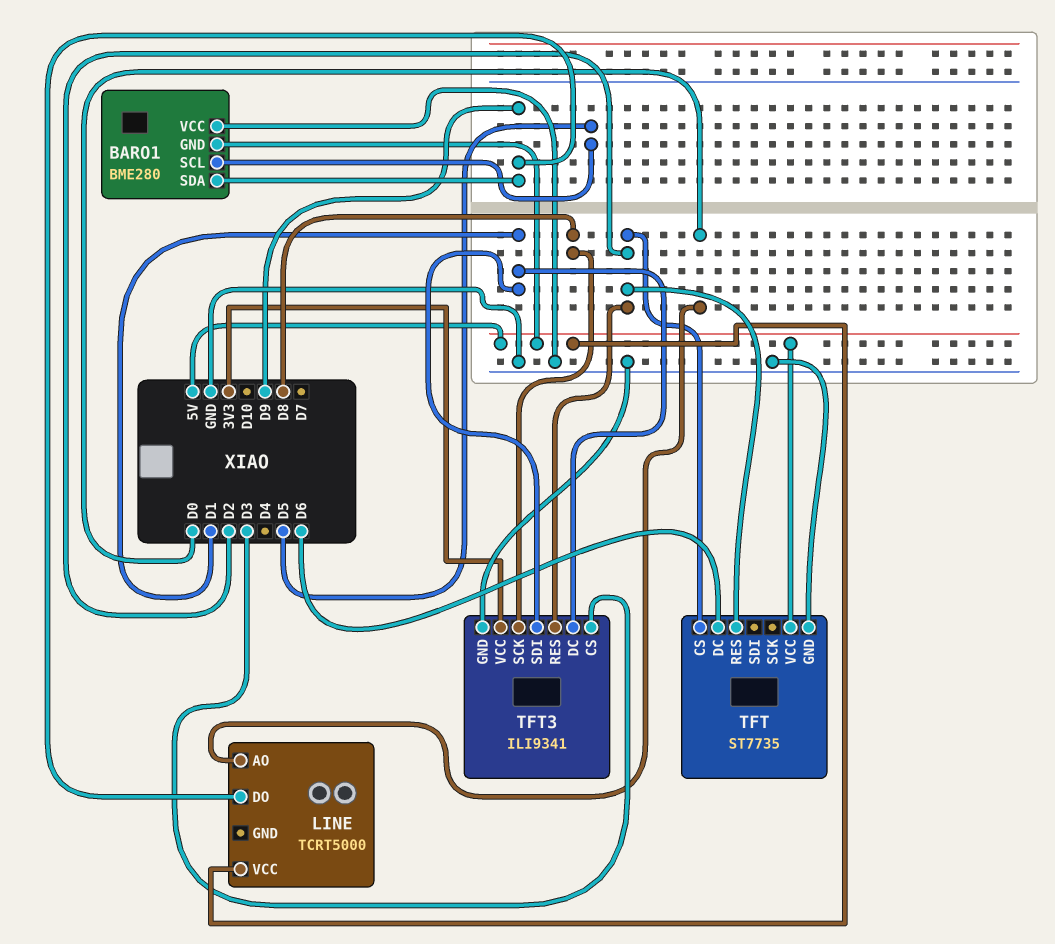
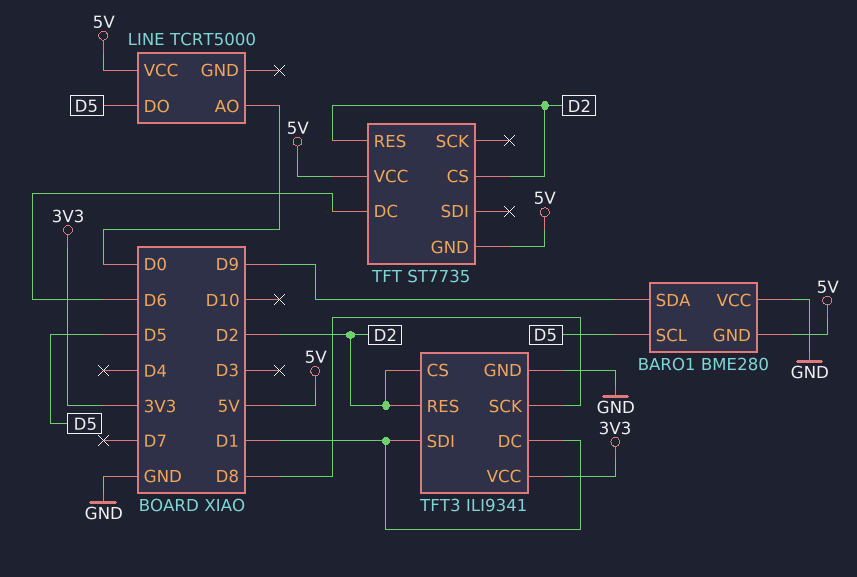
LINE pin DO: D9 -> D5
TFT pin GND: GND -> 5V
TFT3 pin CS: D3 -> D2

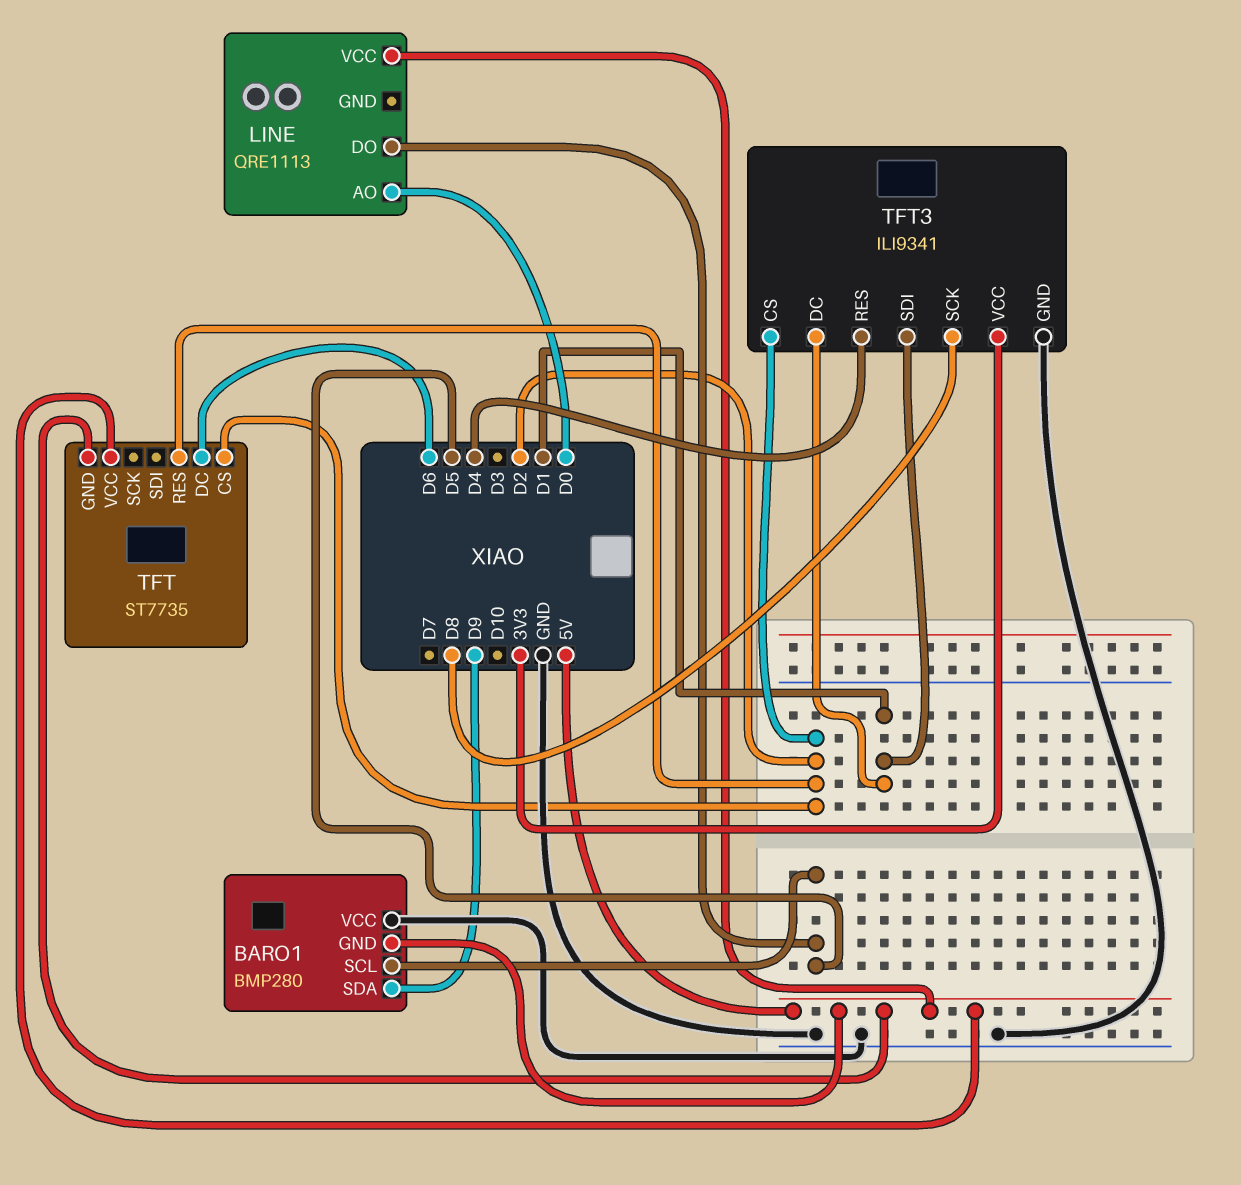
BARO1: BME280 -> BMP280
LINE: TCRT5000 -> QRE1113
TFT3 pin RES: D2 -> D4

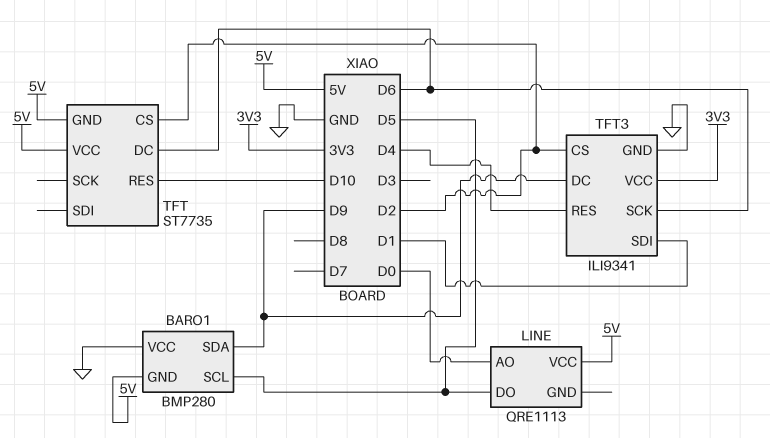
TFT pin RES: D2 -> D10
TFT3 pin DC: D1 -> D9
TFT3 pin SCK: D8 -> D6

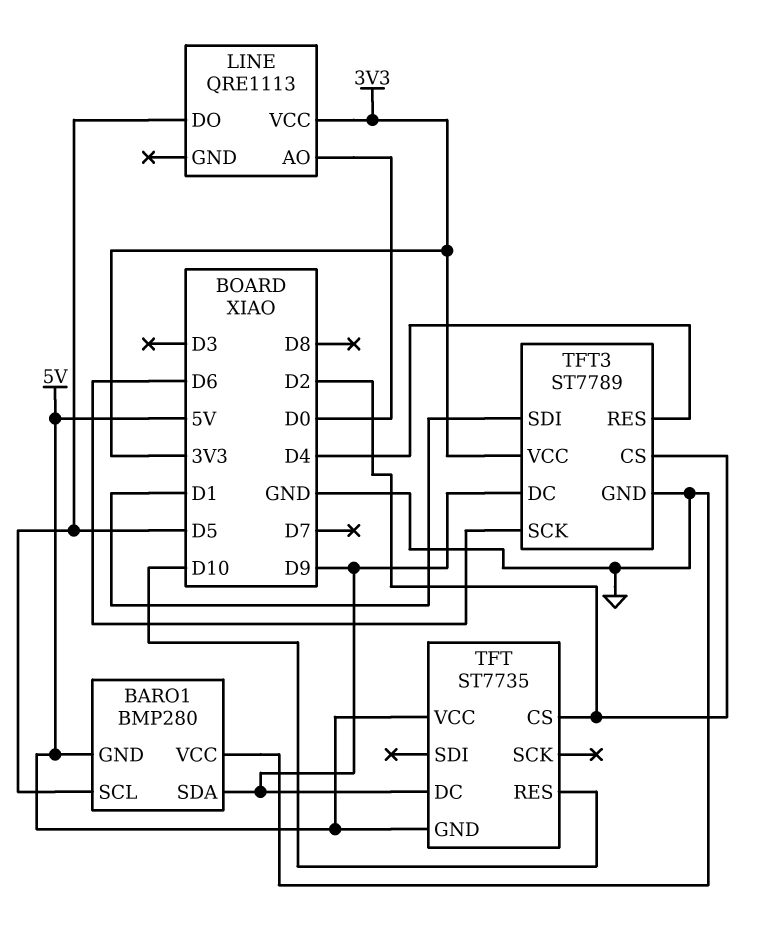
LINE pin VCC: 5V -> 3V3
TFT pin DC: D6 -> D9
TFT3: ILI9341 -> ST7789

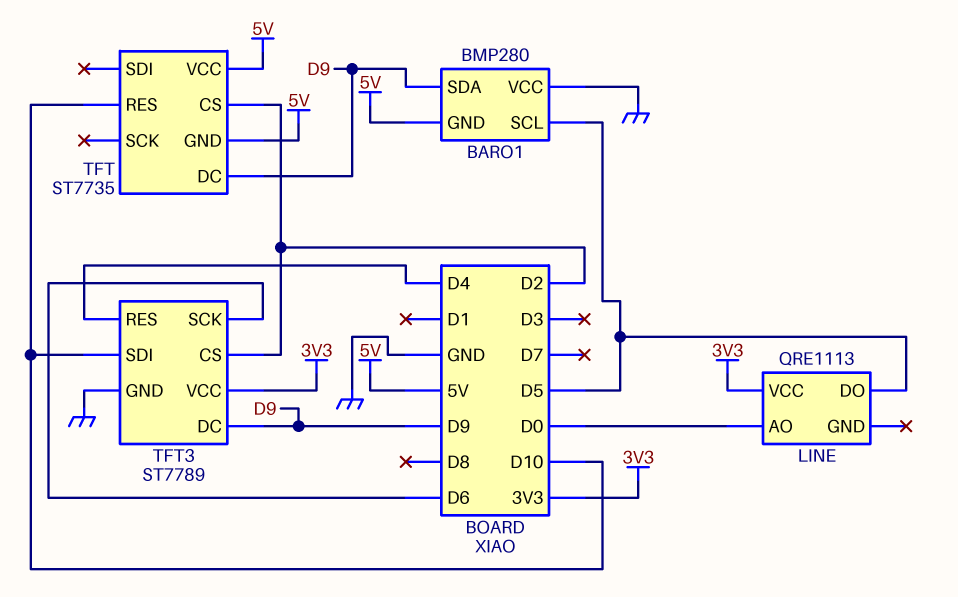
TFT3 pin SDI: D1 -> D10

